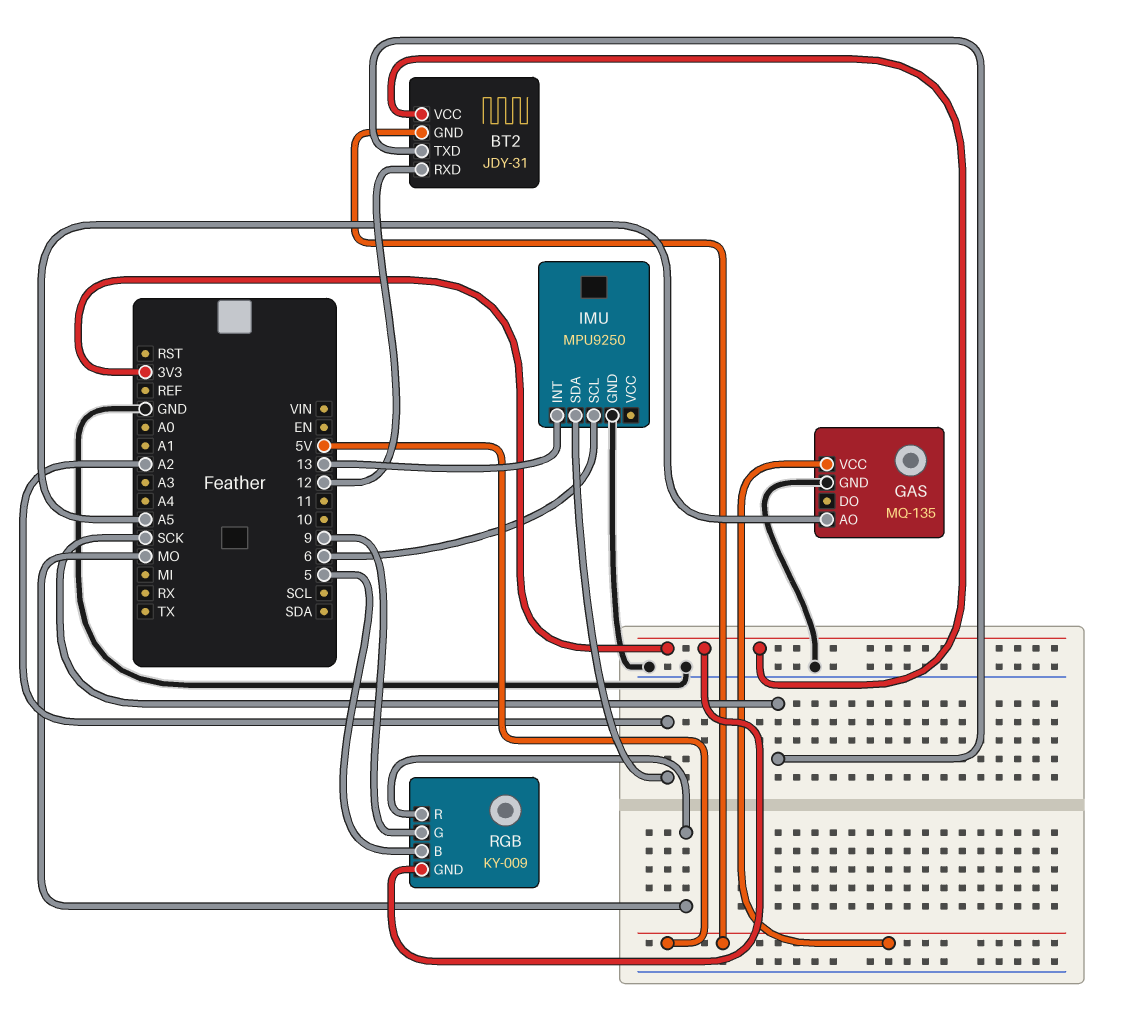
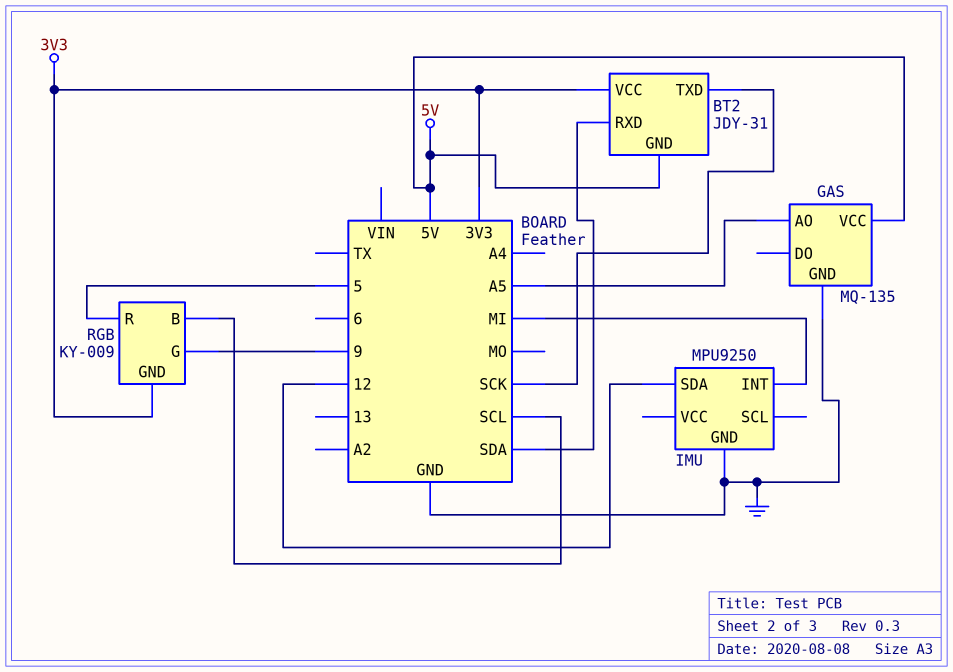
BT2 pin RXD: 12 -> SDA
IMU pin INT: 13 -> MI
IMU pin SCL: 6 -> none
IMU pin SDA: A2 -> 12
RGB pin B: 5 -> SCL
RGB pin R: MO -> 5

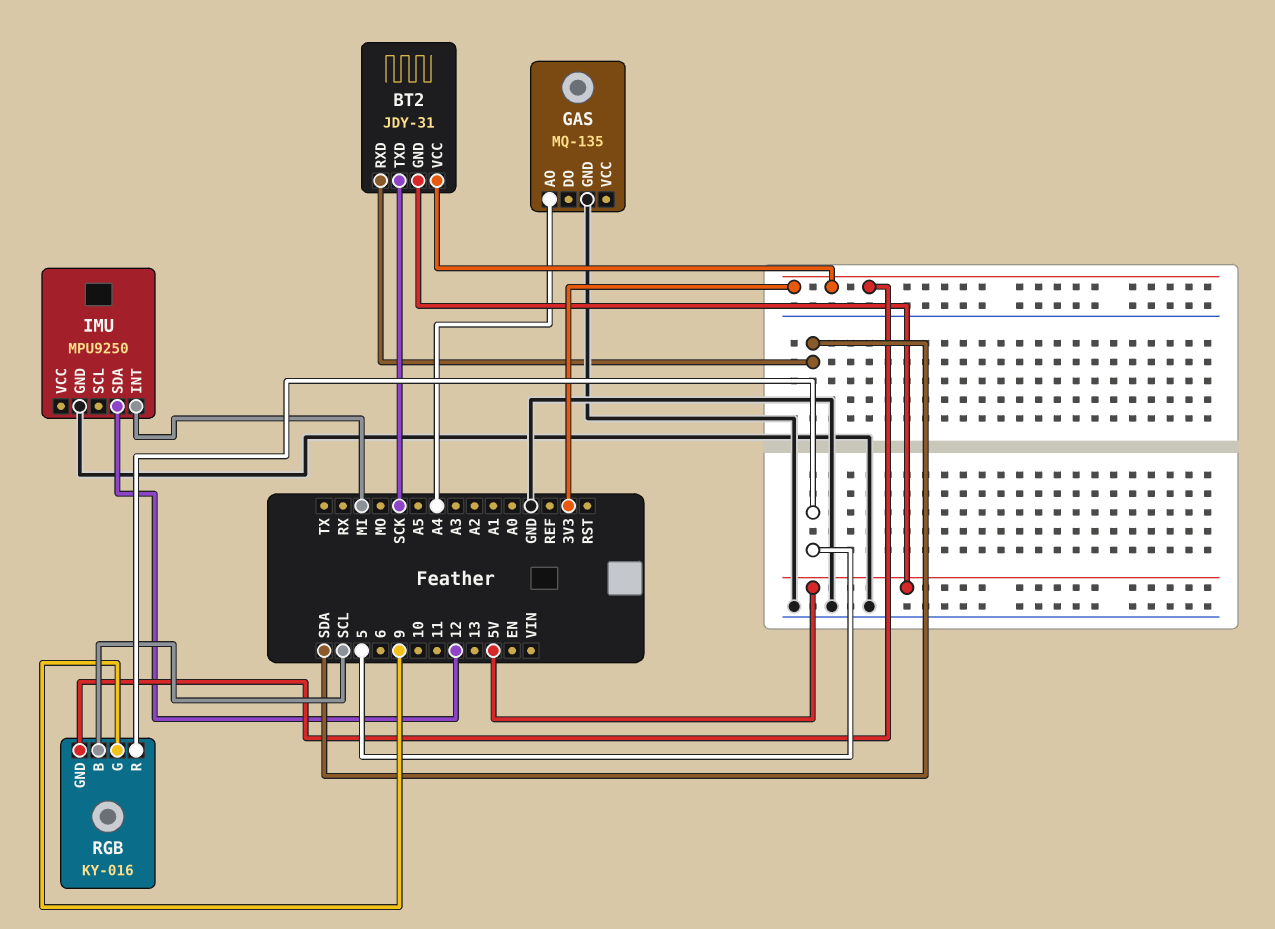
GAS pin AO: A5 -> A4
GAS pin VCC: 5V -> none
RGB: KY-009 -> KY-016

